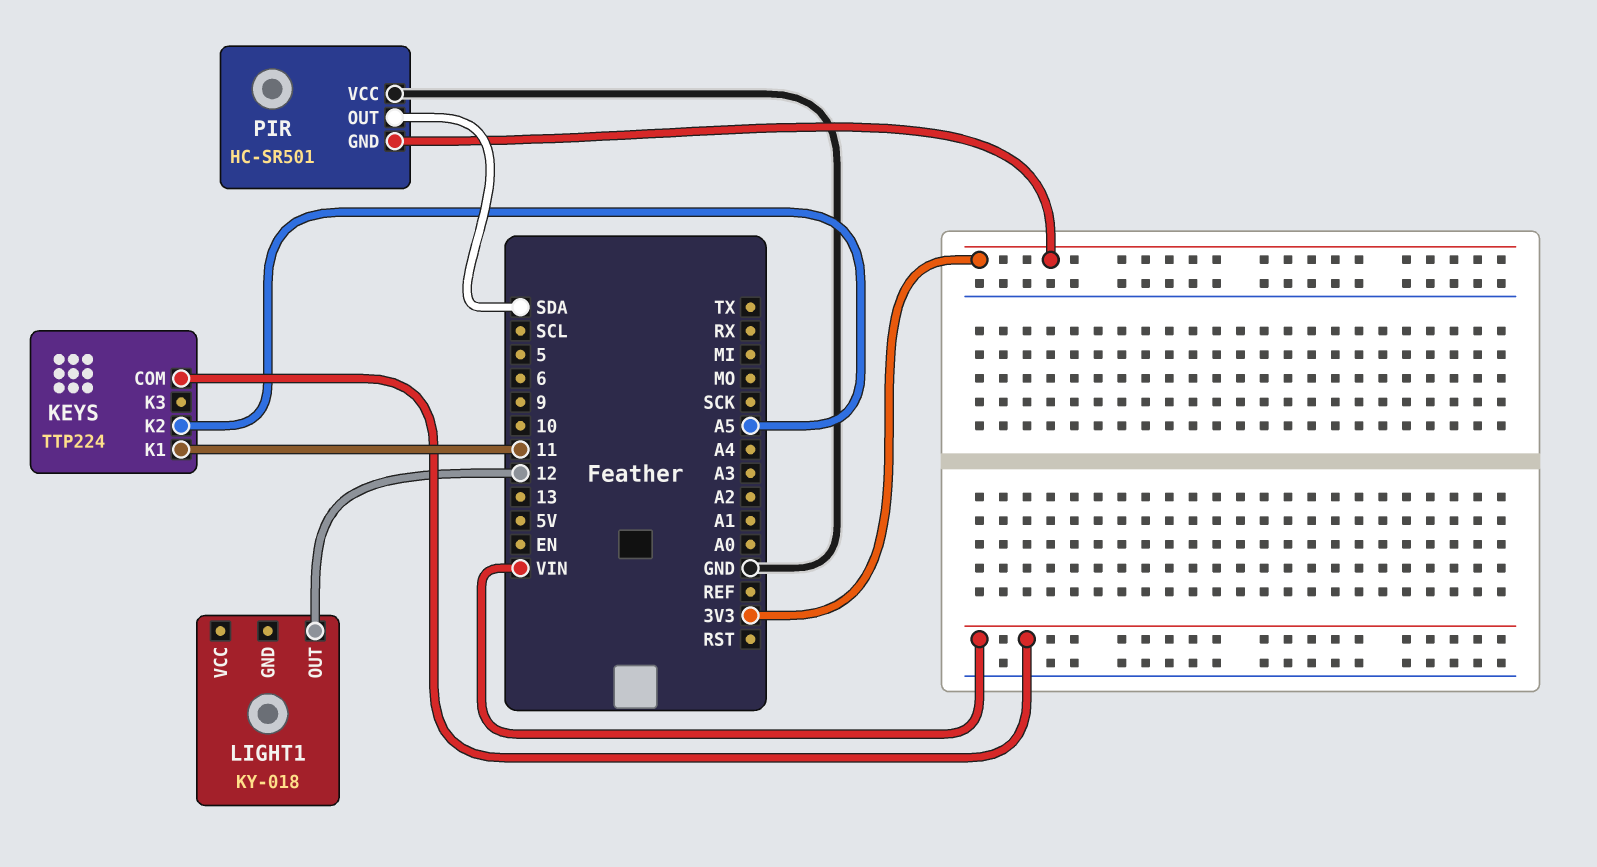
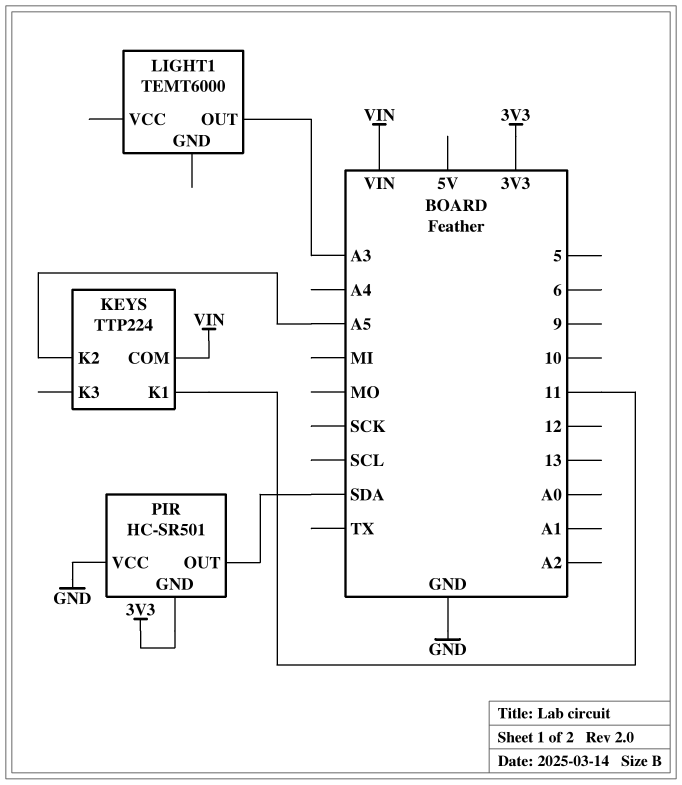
LIGHT1: KY-018 -> TEMT6000
LIGHT1 pin OUT: 12 -> A3

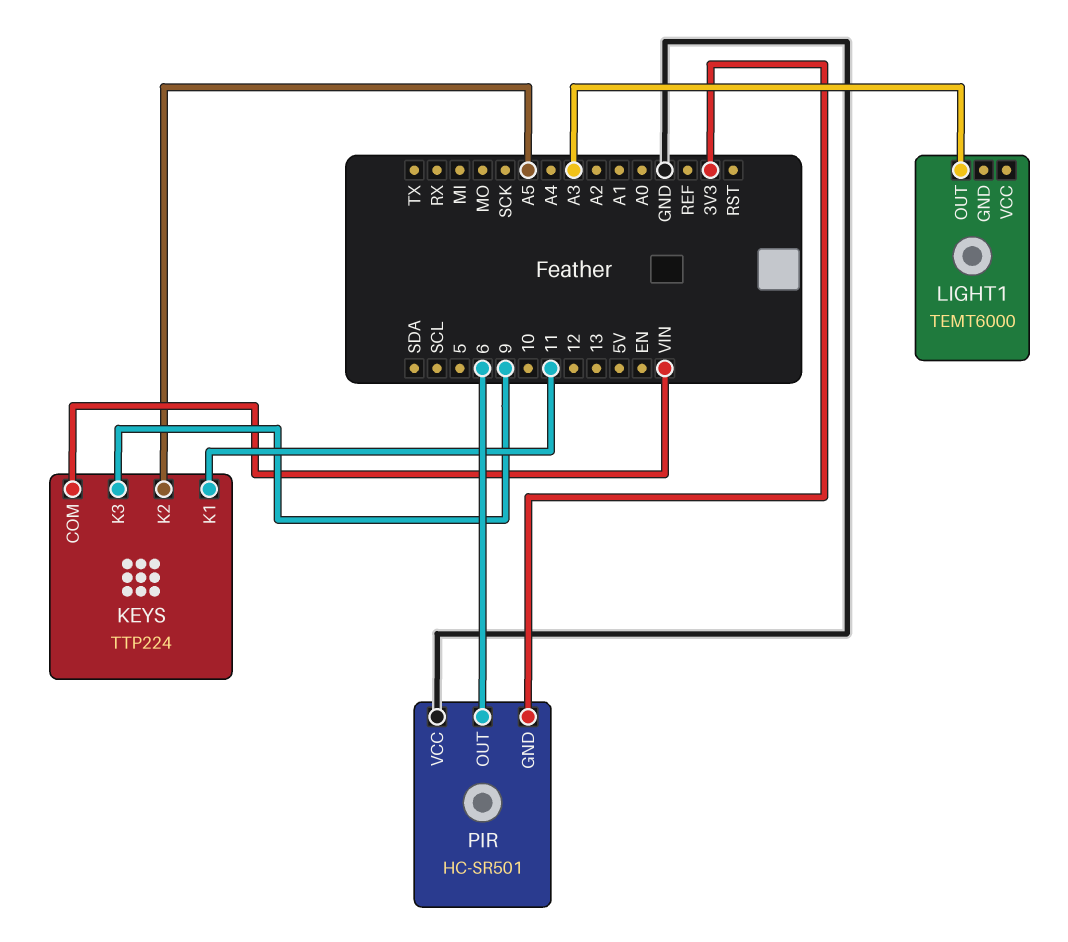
KEYS pin K3: none -> 9
PIR pin OUT: SDA -> 6

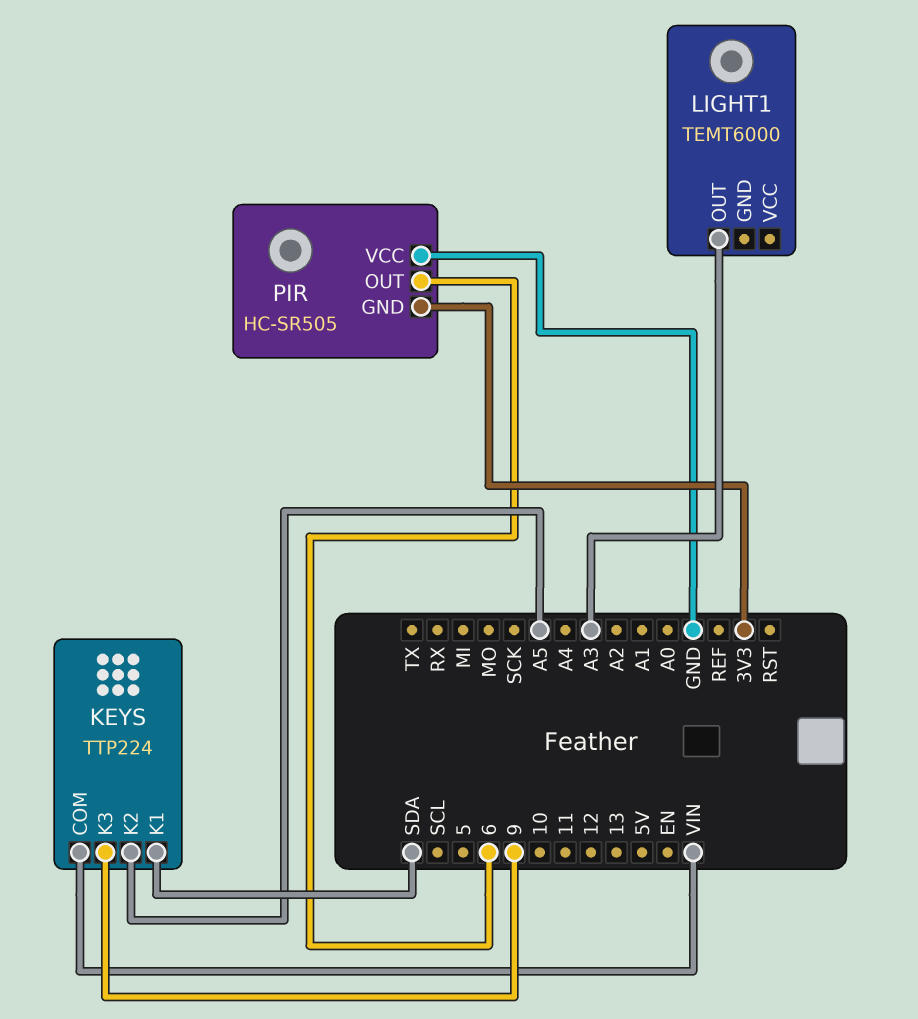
KEYS pin K1: 11 -> SDA
PIR: HC-SR501 -> HC-SR505

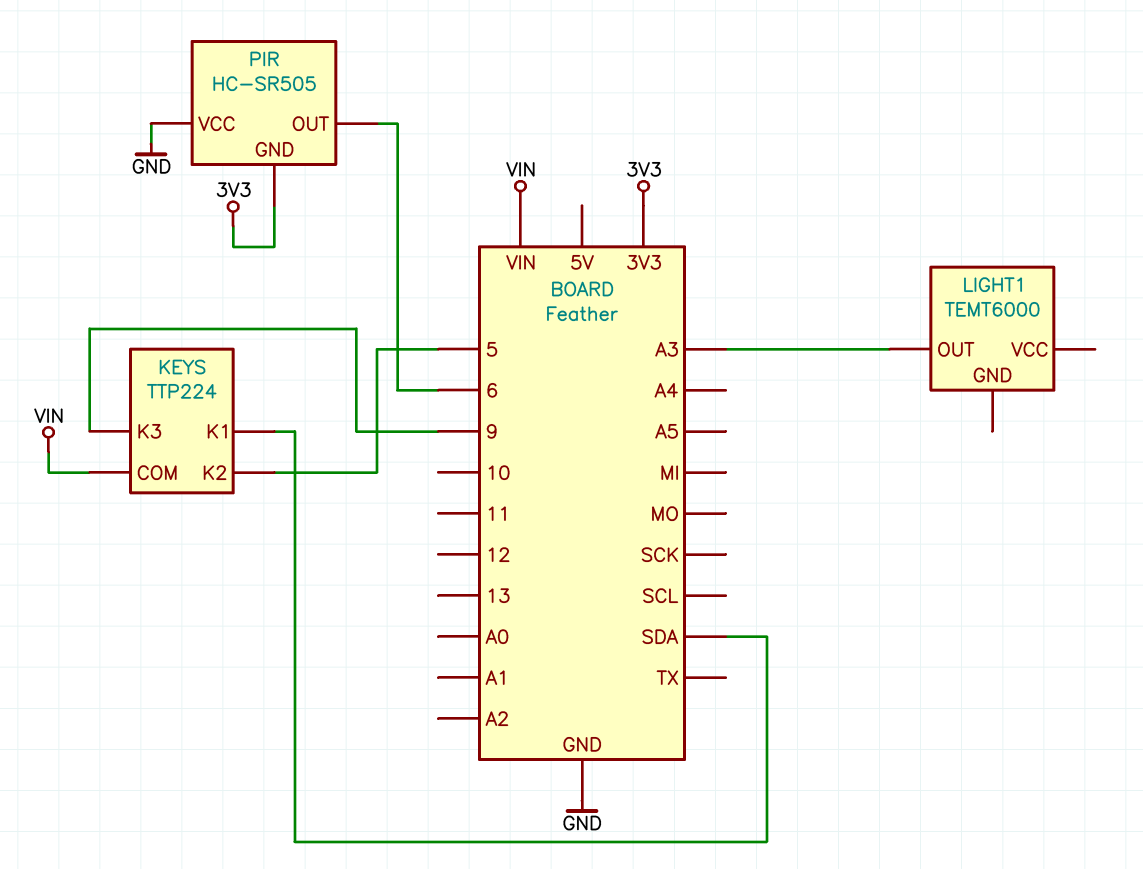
KEYS pin K2: A5 -> 5

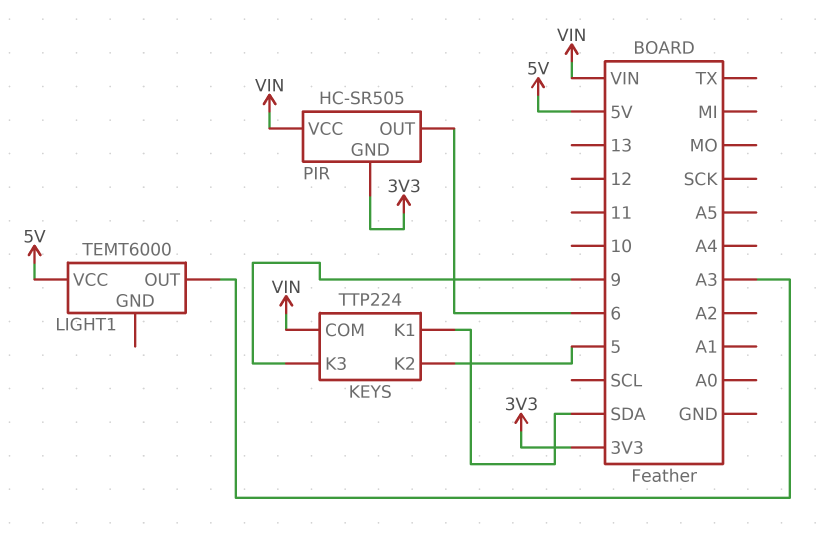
LIGHT1 pin VCC: none -> 5V
PIR pin VCC: GND -> VIN

